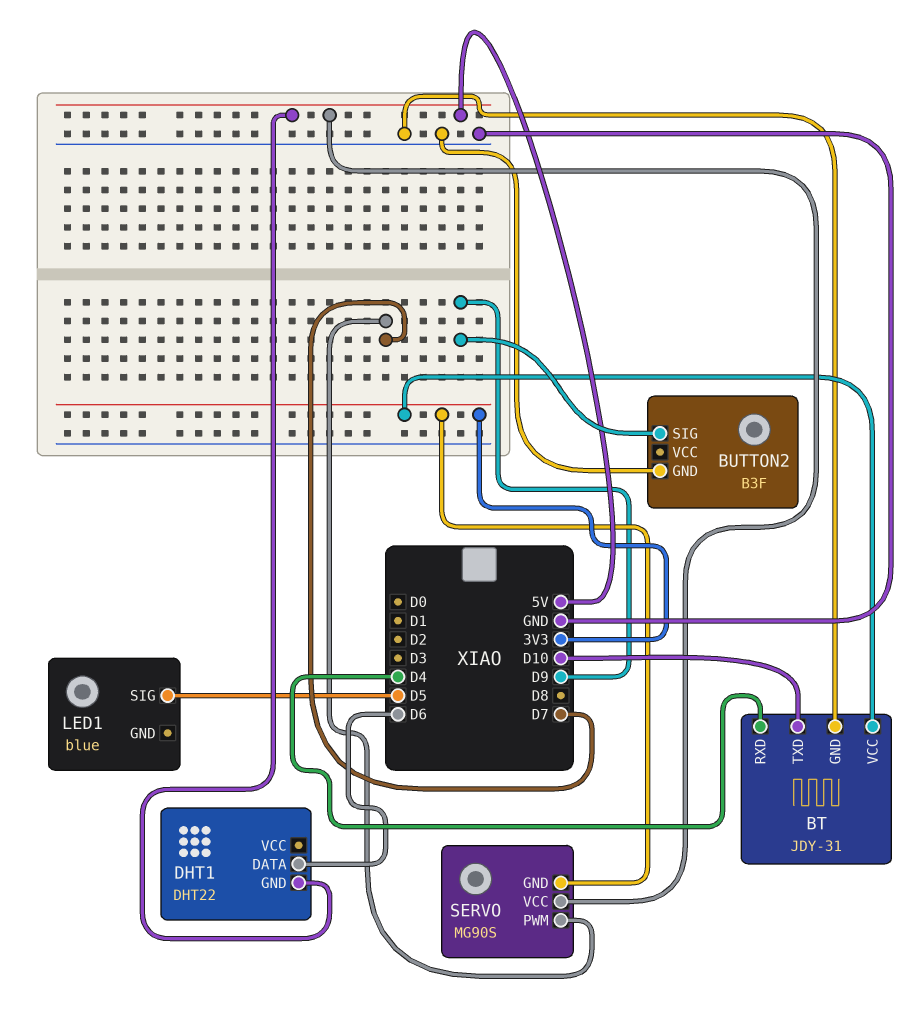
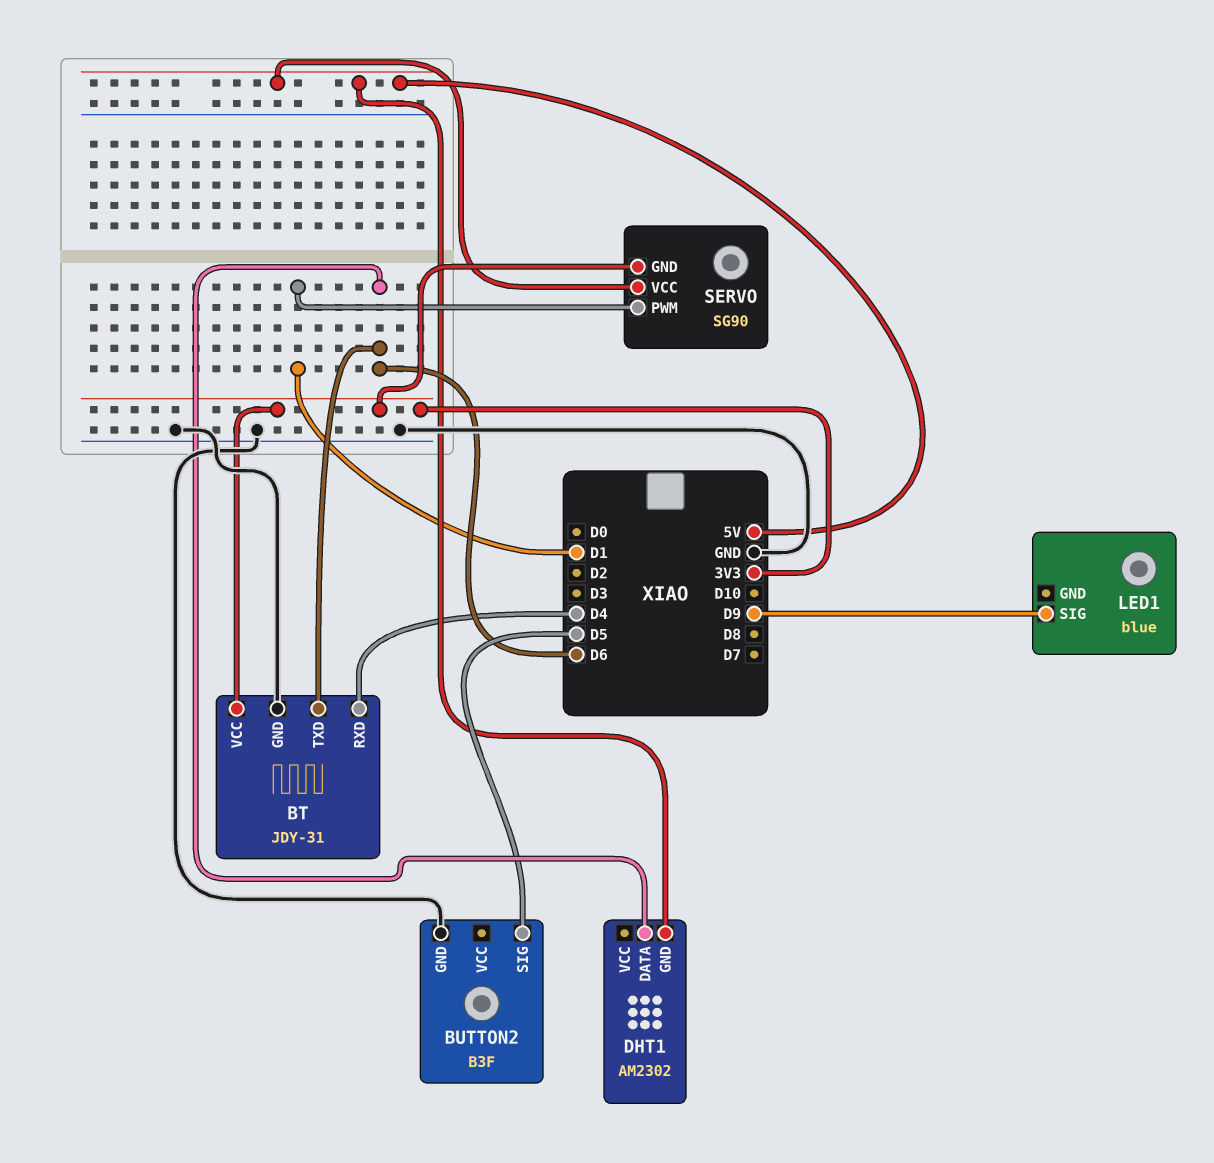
BT pin TXD: D10 -> D6
BUTTON2 pin SIG: D9 -> D5
DHT1: DHT22 -> AM2302
LED1 pin SIG: D5 -> D9
SERVO: MG90S -> SG90
SERVO pin PWM: D7 -> D1

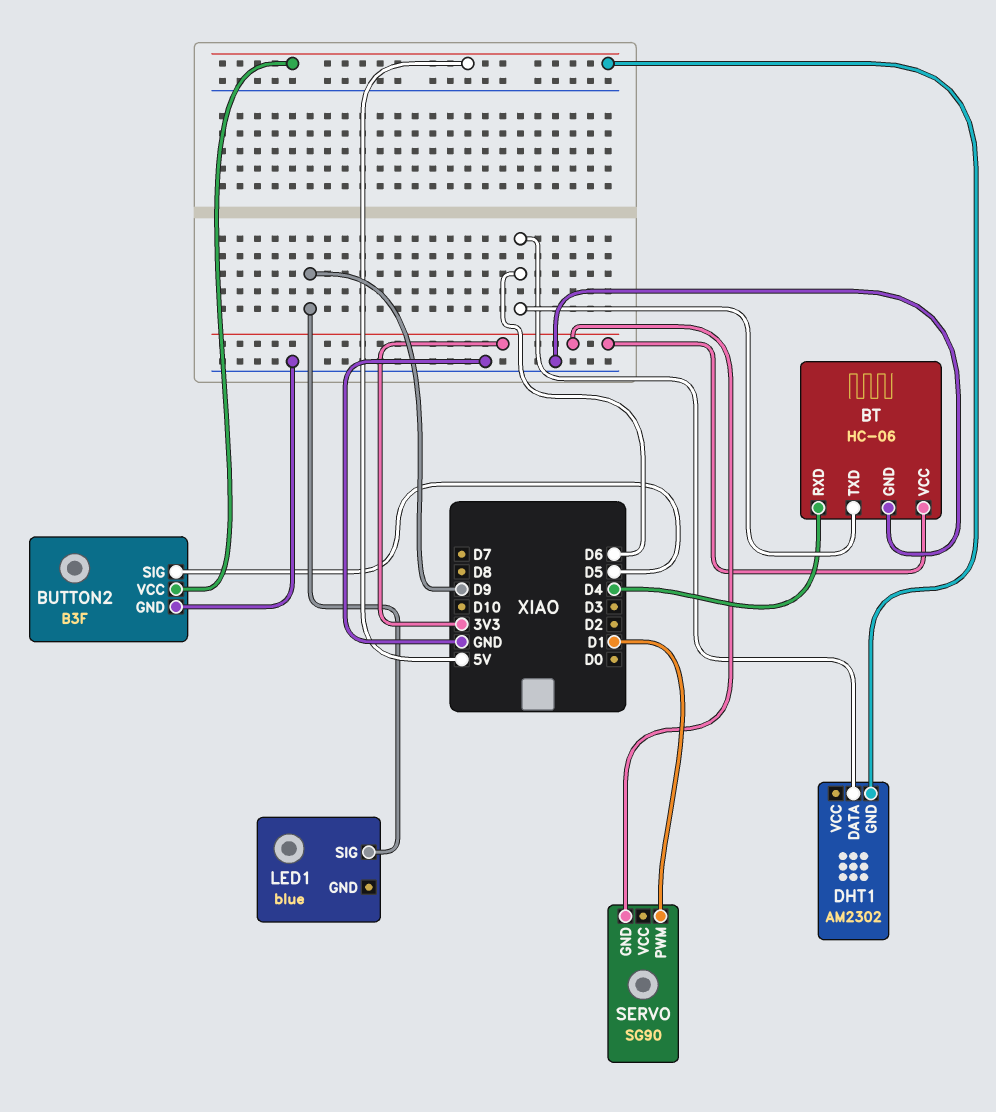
BT: JDY-31 -> HC-06
BUTTON2 pin VCC: none -> 5V
SERVO pin VCC: 5V -> none

